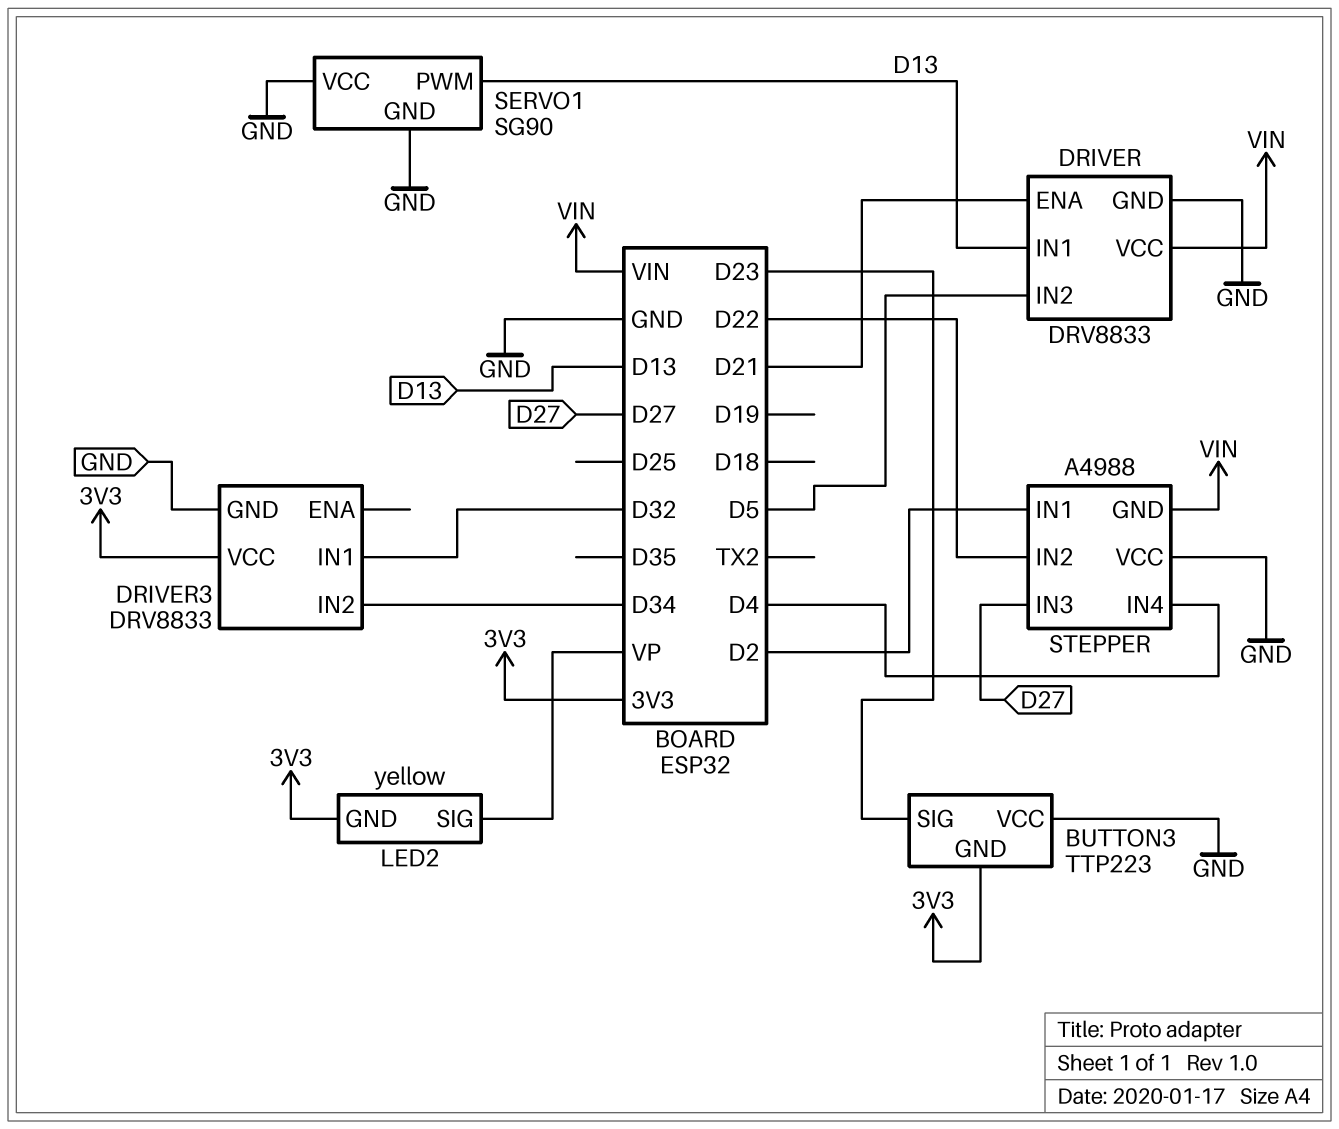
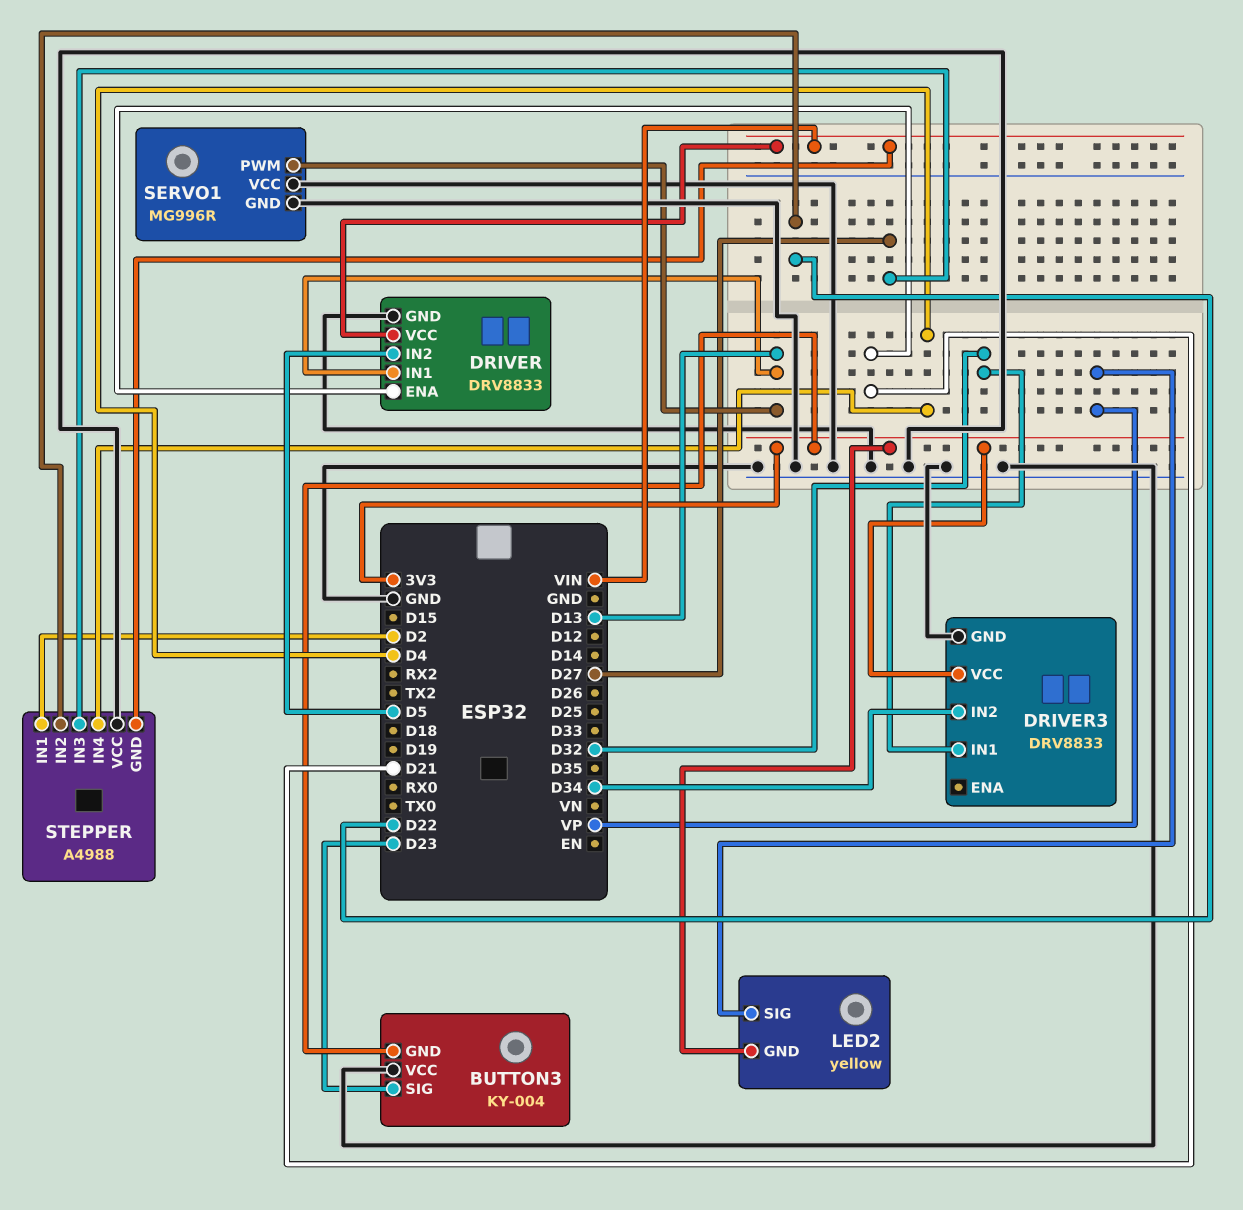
BUTTON3: TTP223 -> KY-004
SERVO1: SG90 -> MG996R

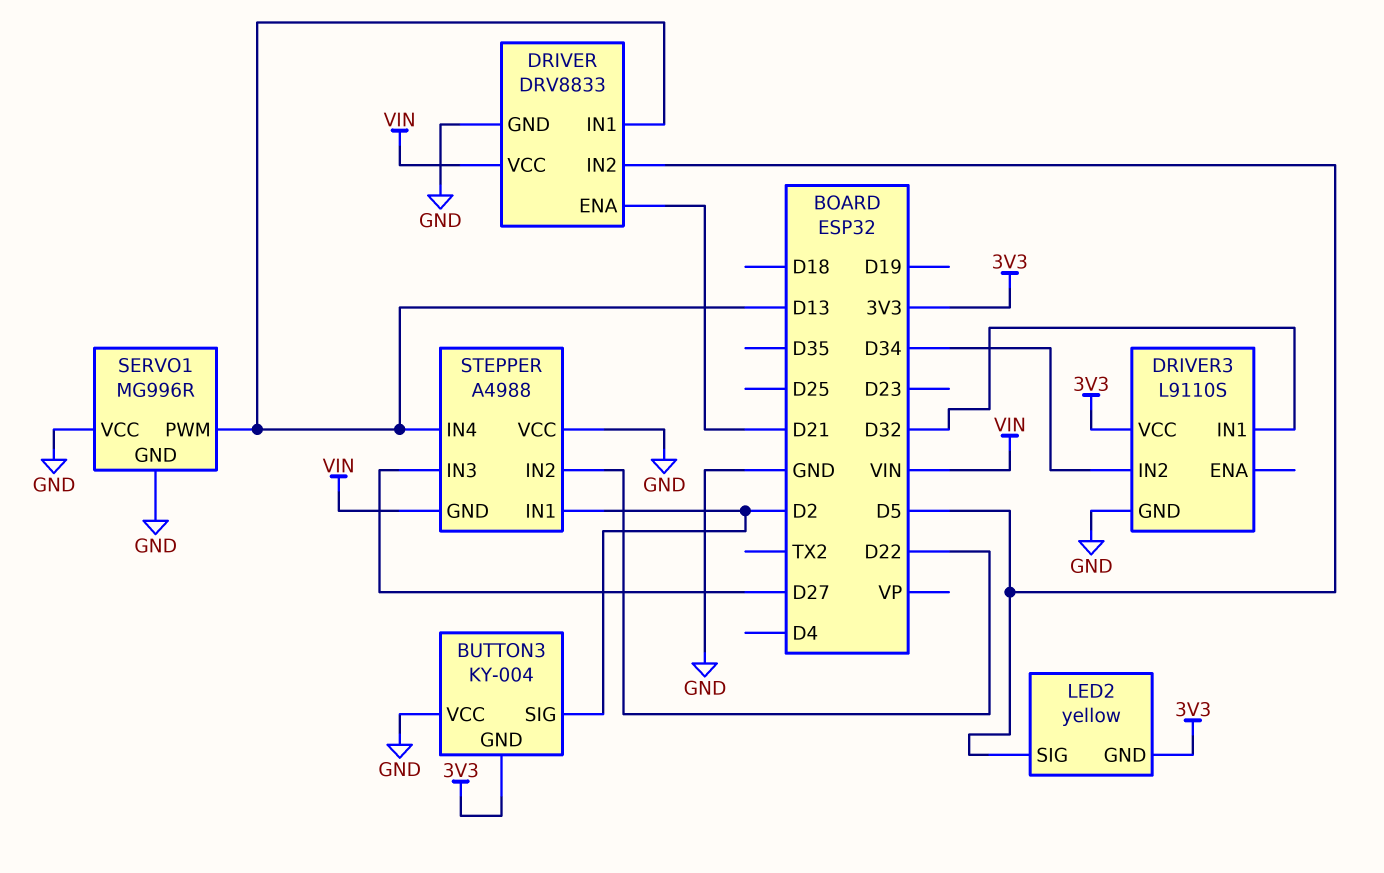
BUTTON3 pin SIG: D23 -> D2
DRIVER3: DRV8833 -> L9110S
LED2 pin SIG: VP -> D5
STEPPER pin IN4: D4 -> D13

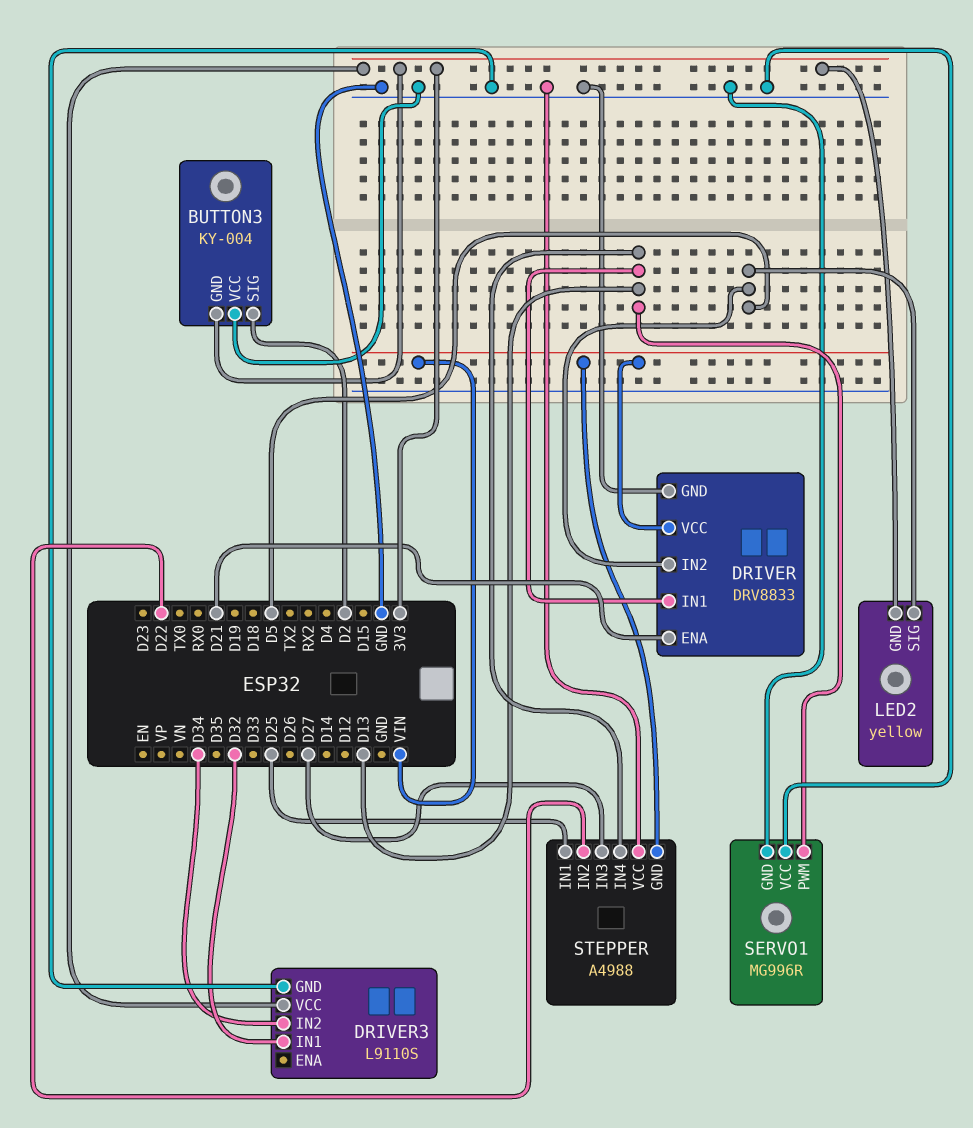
STEPPER pin IN1: D2 -> D25

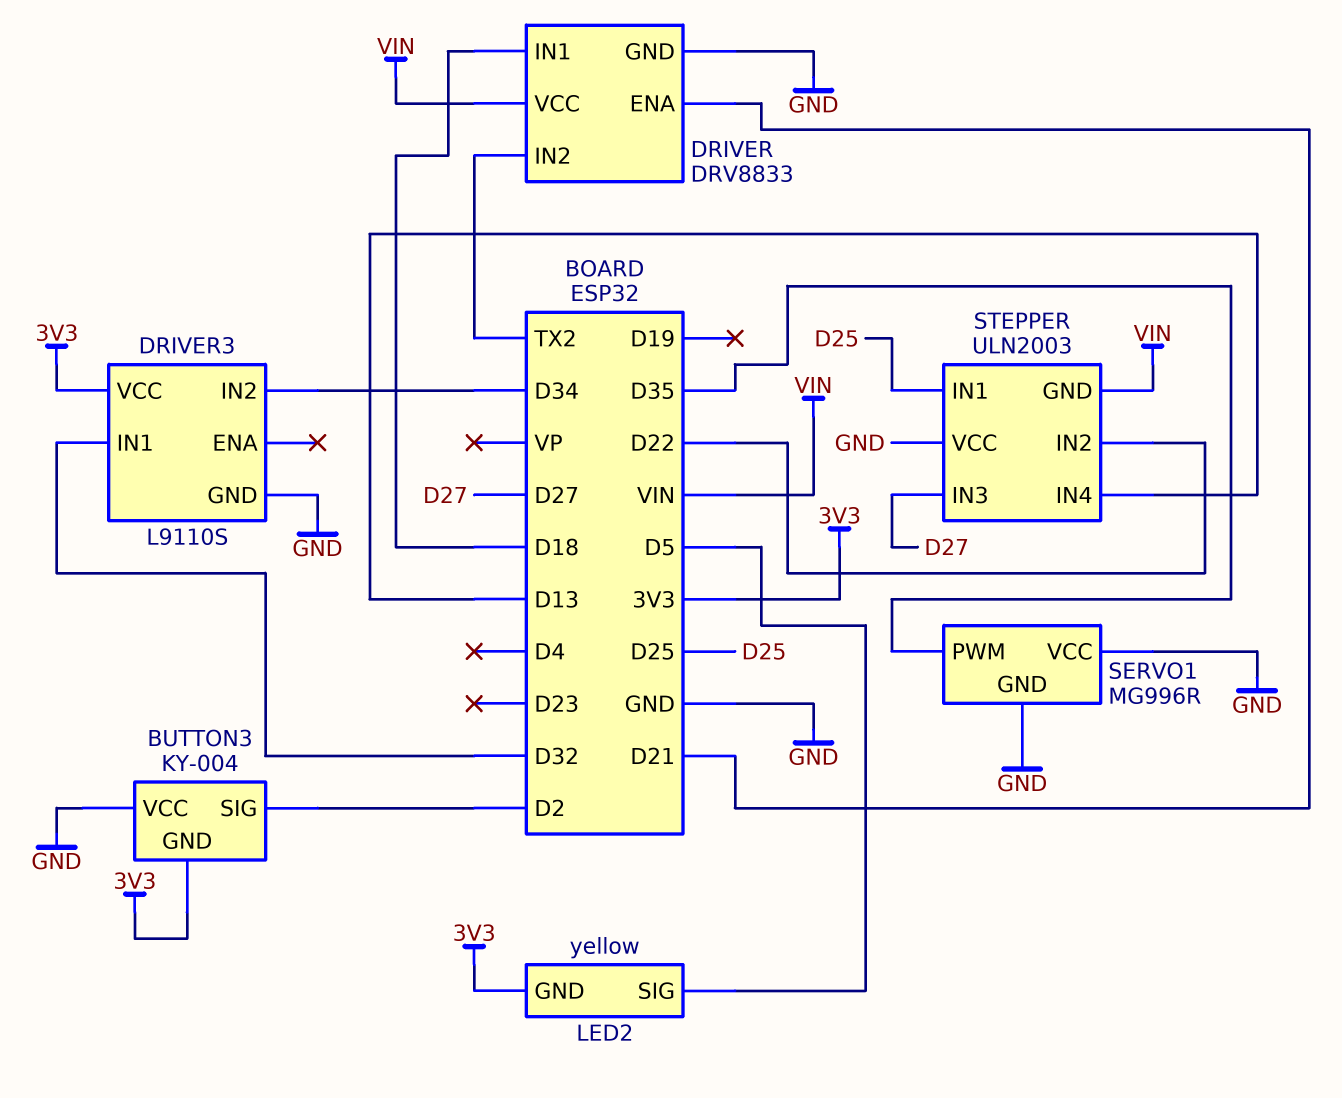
DRIVER pin IN1: D13 -> D18
DRIVER pin IN2: D5 -> TX2
SERVO1 pin PWM: D13 -> D35
STEPPER: A4988 -> ULN2003

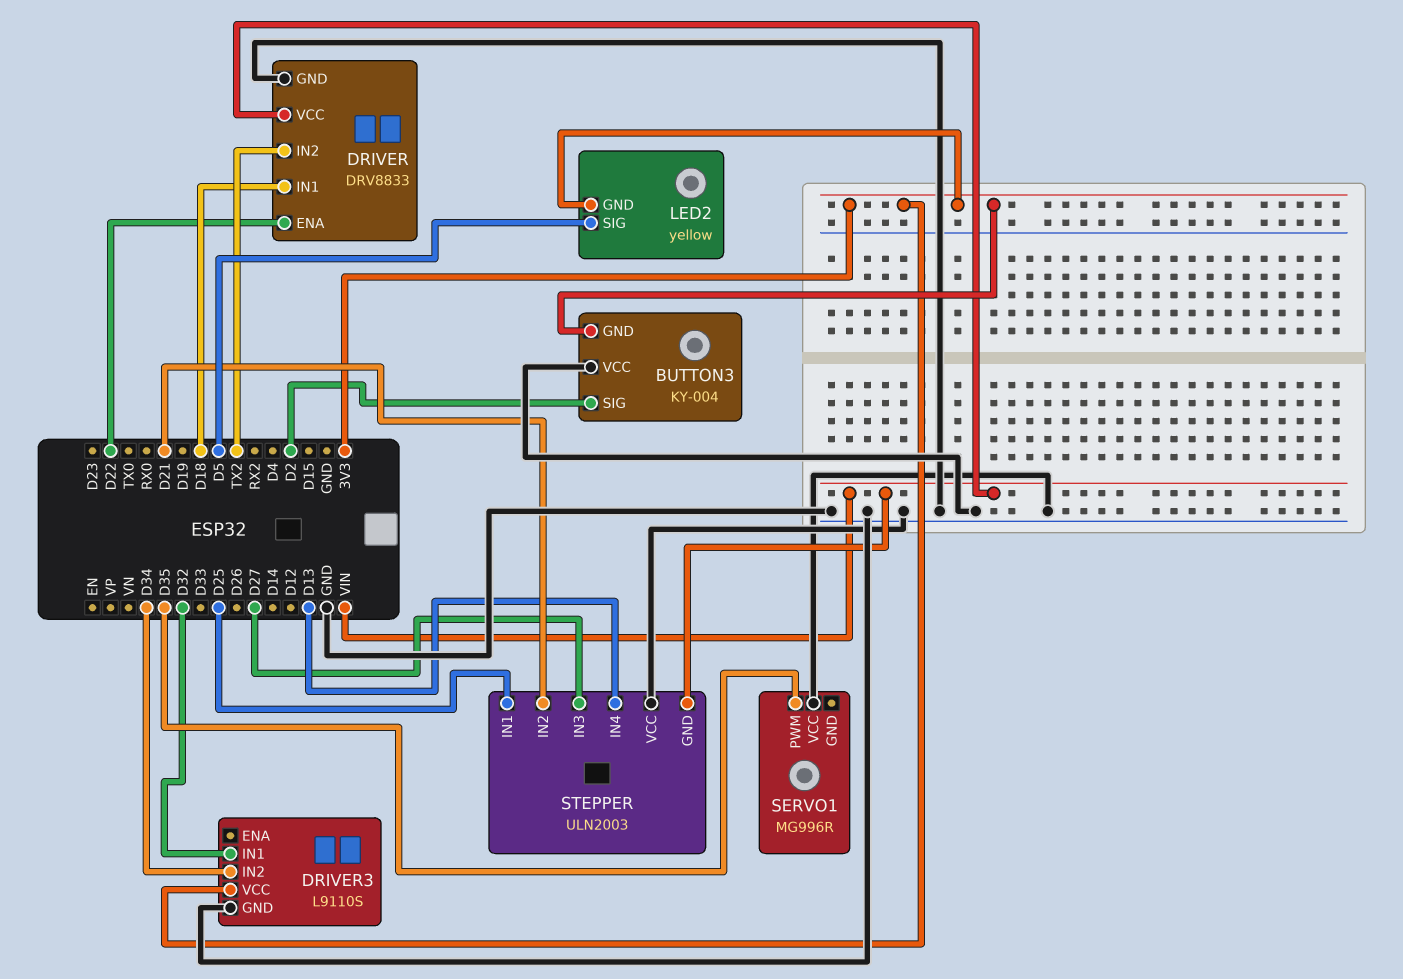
DRIVER pin ENA: D21 -> D22
SERVO1 pin GND: GND -> none
STEPPER pin IN2: D22 -> D21

